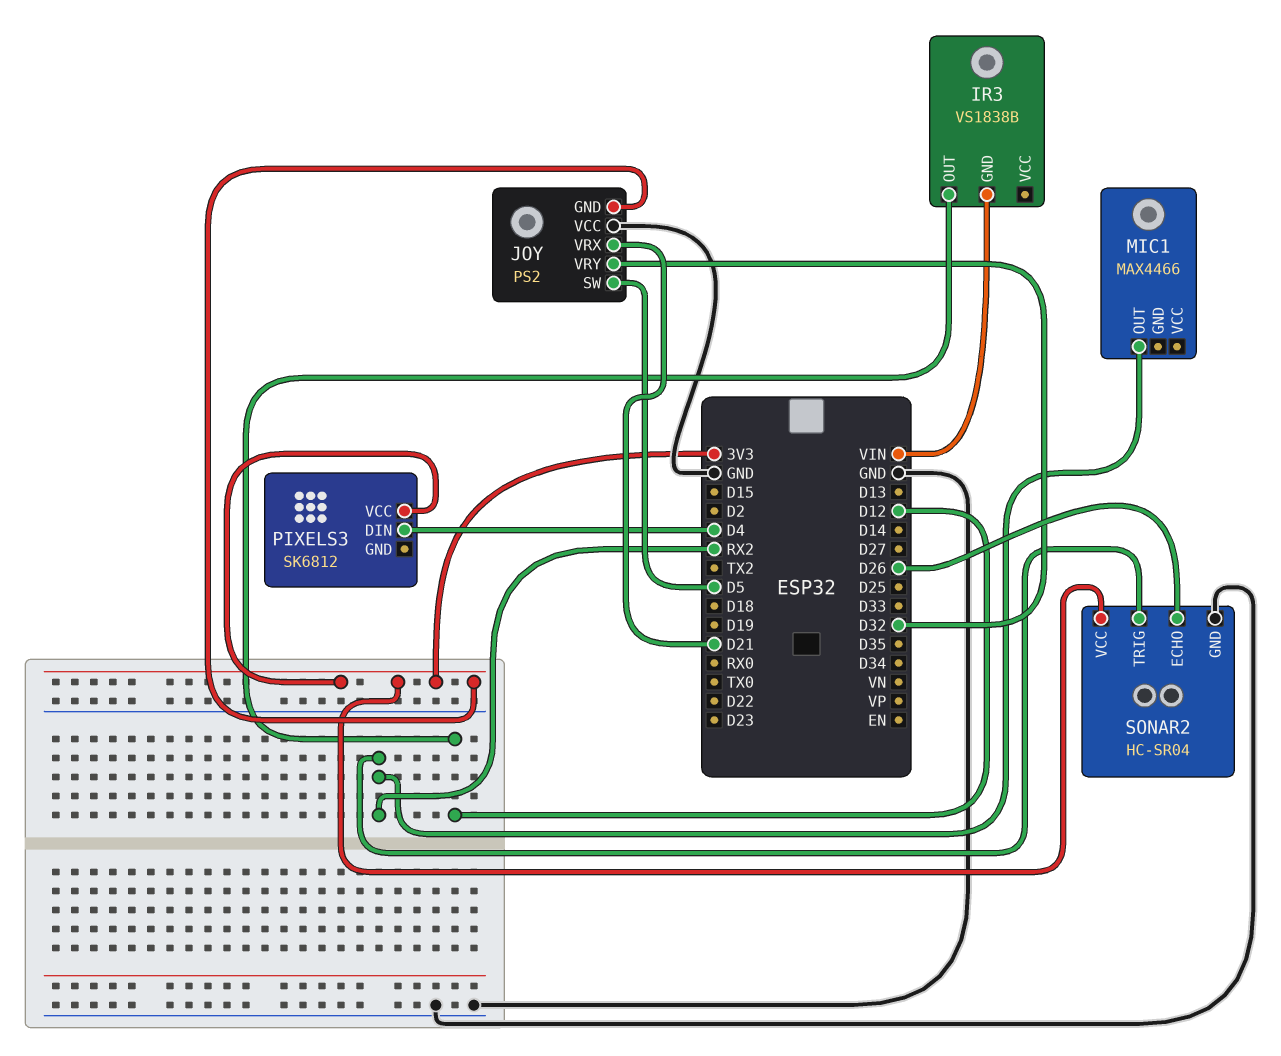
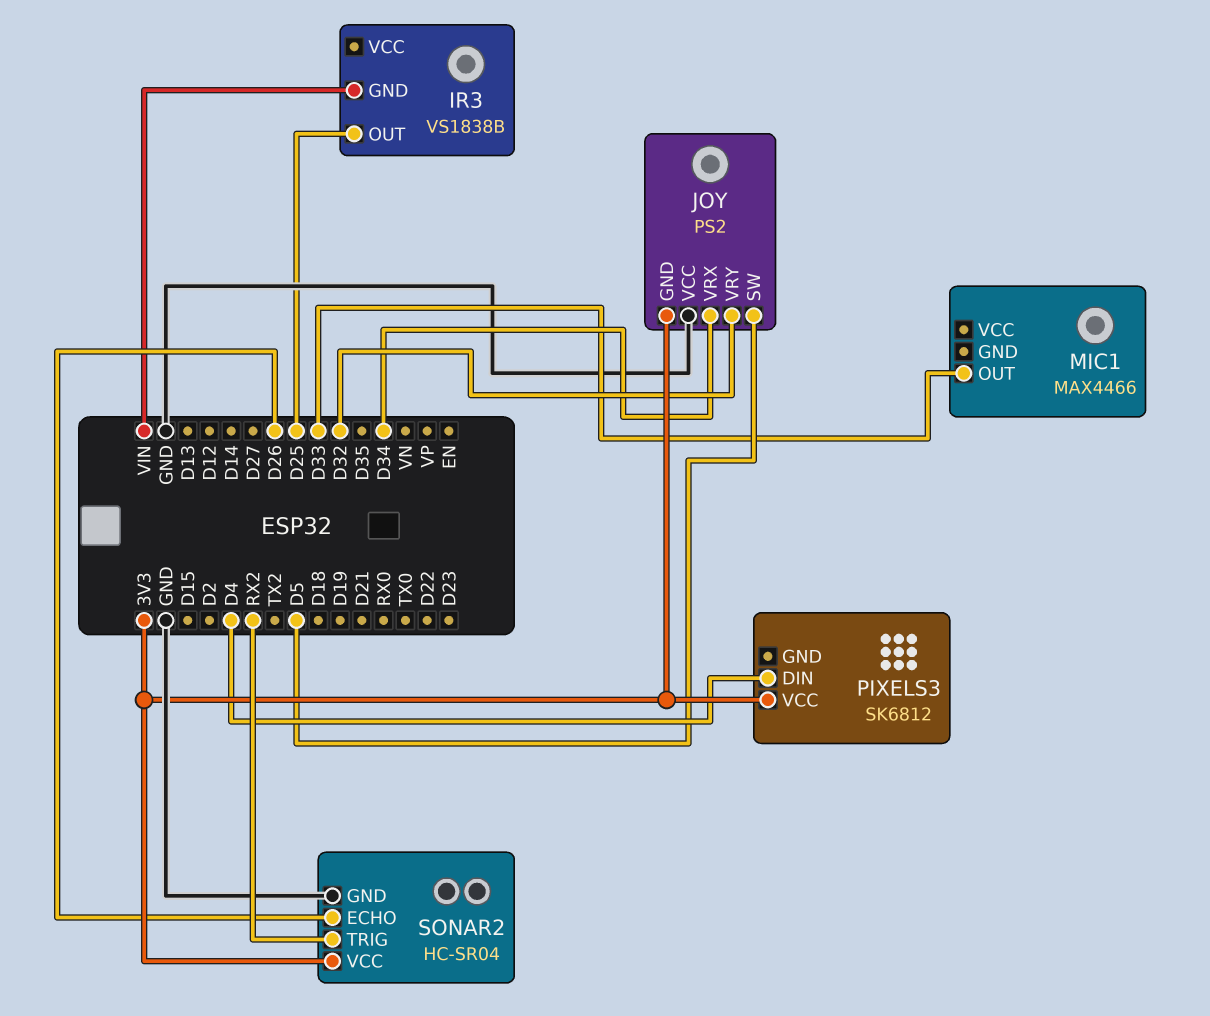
IR3 pin OUT: D12 -> D25
JOY pin VRX: D21 -> D34
MIC1 pin OUT: RX2 -> D33

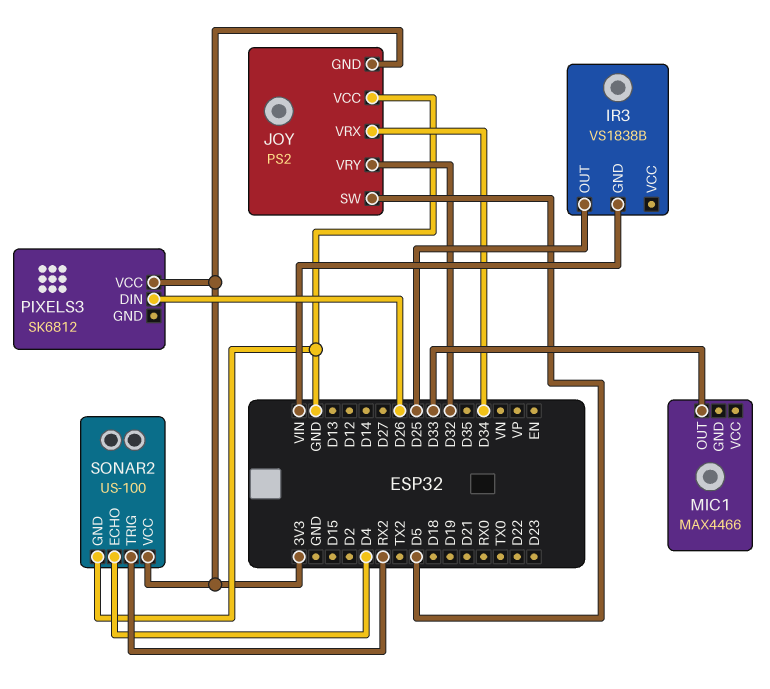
PIXELS3 pin DIN: D4 -> D26
SONAR2: HC-SR04 -> US-100
SONAR2 pin ECHO: D26 -> D4

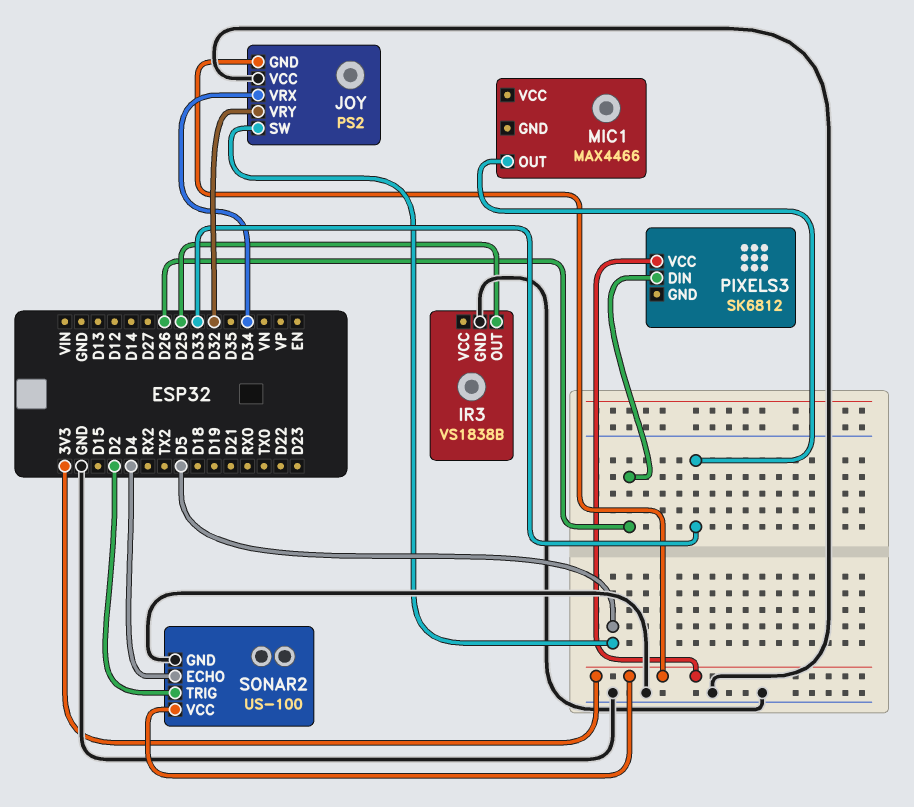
IR3 pin GND: VIN -> GND
SONAR2 pin TRIG: RX2 -> D2

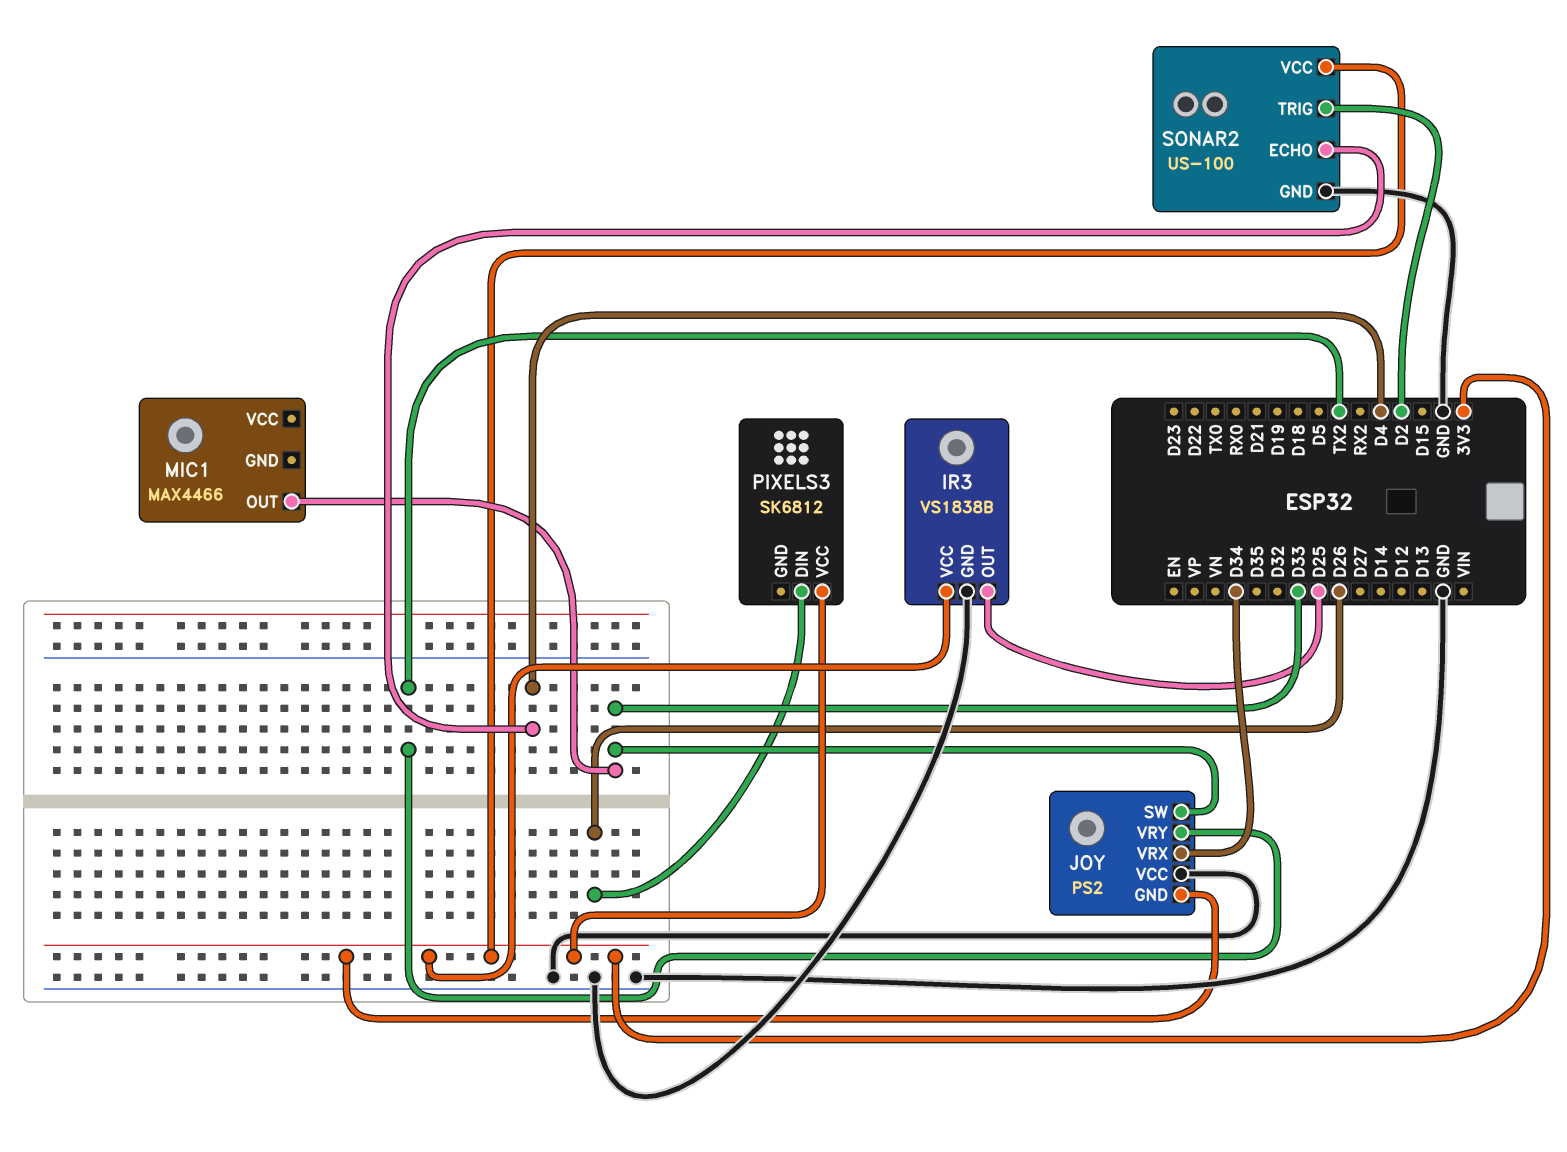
IR3 pin VCC: none -> 3V3
JOY pin SW: D5 -> D33
JOY pin VRY: D32 -> TX2

